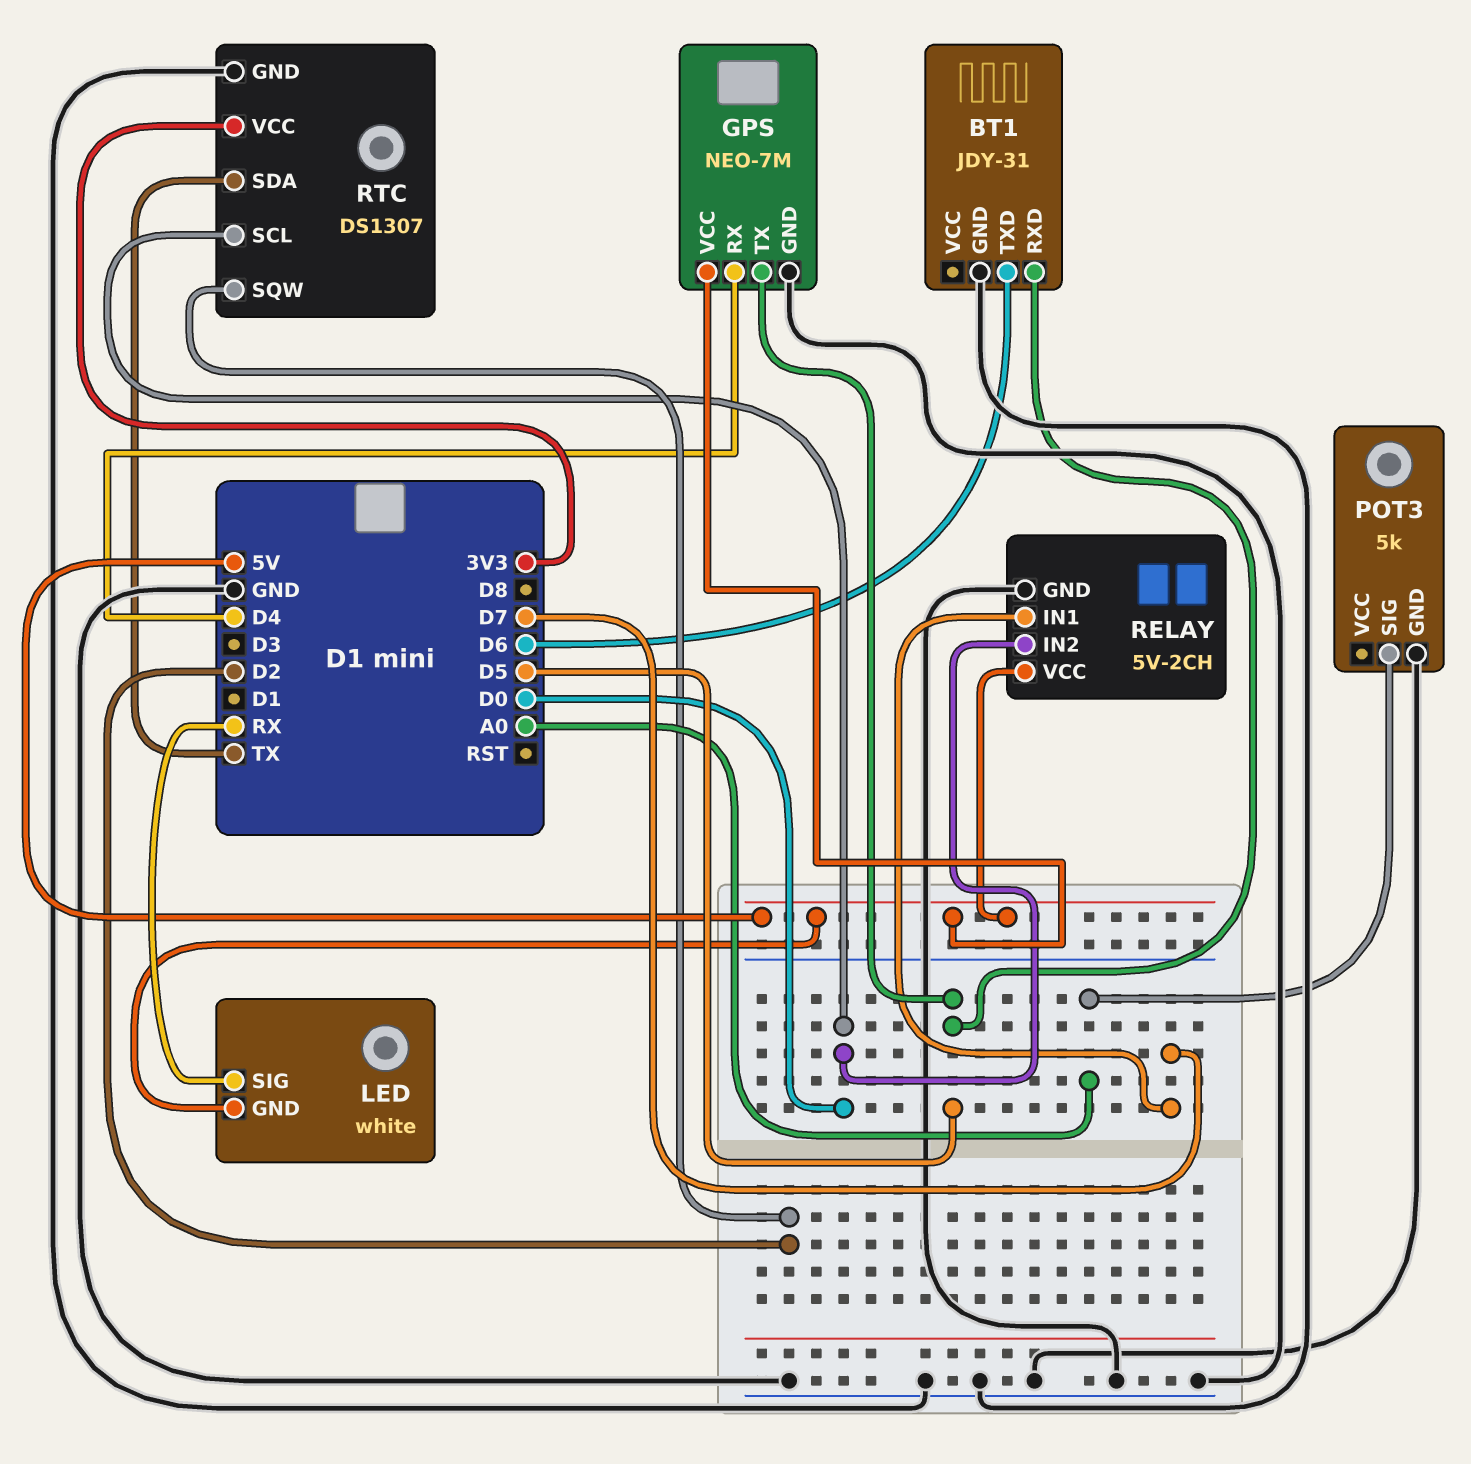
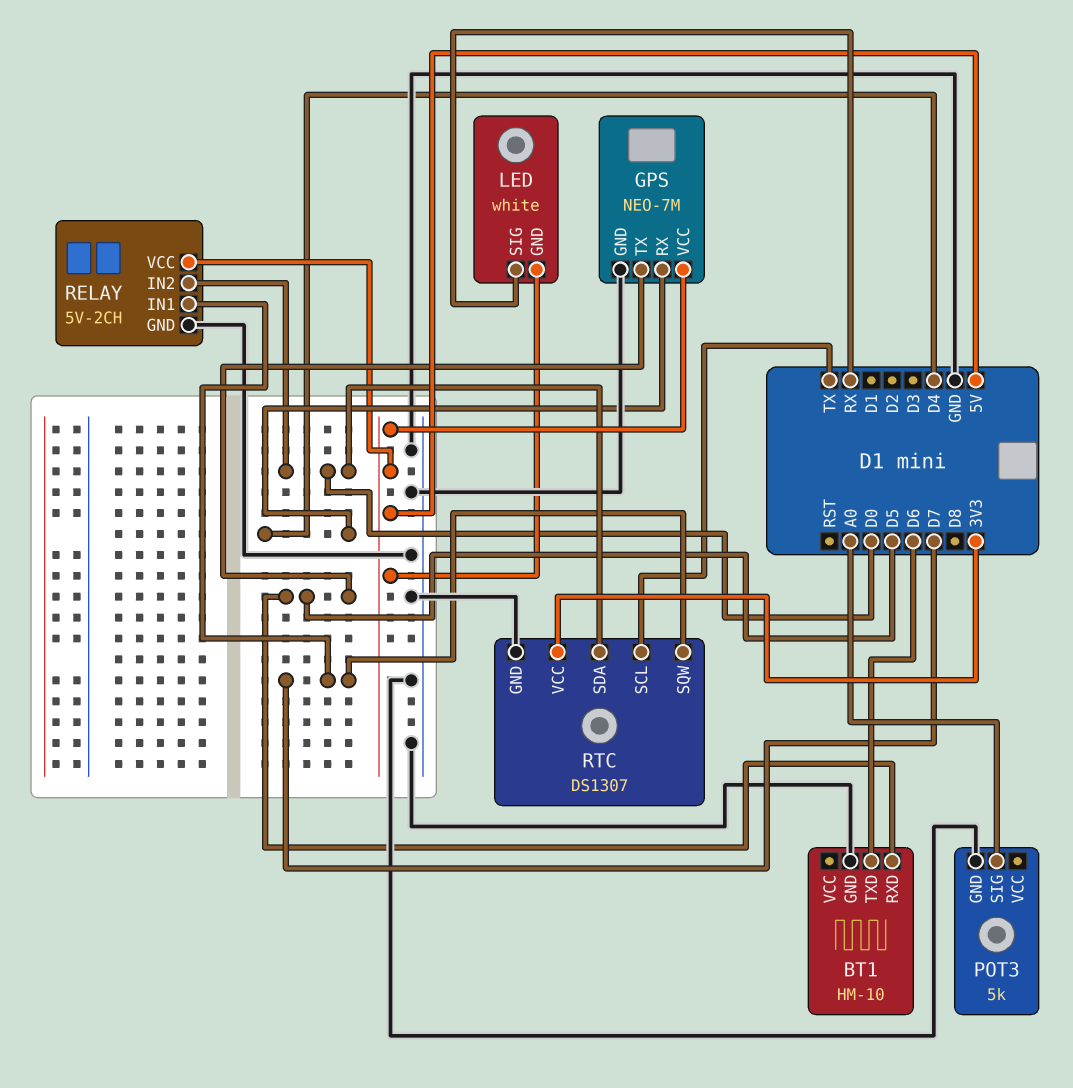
BT1: JDY-31 -> HM-10
RTC pin SCL: D0 -> TX
RTC pin SDA: TX -> D0
RTC pin SQW: D2 -> D7

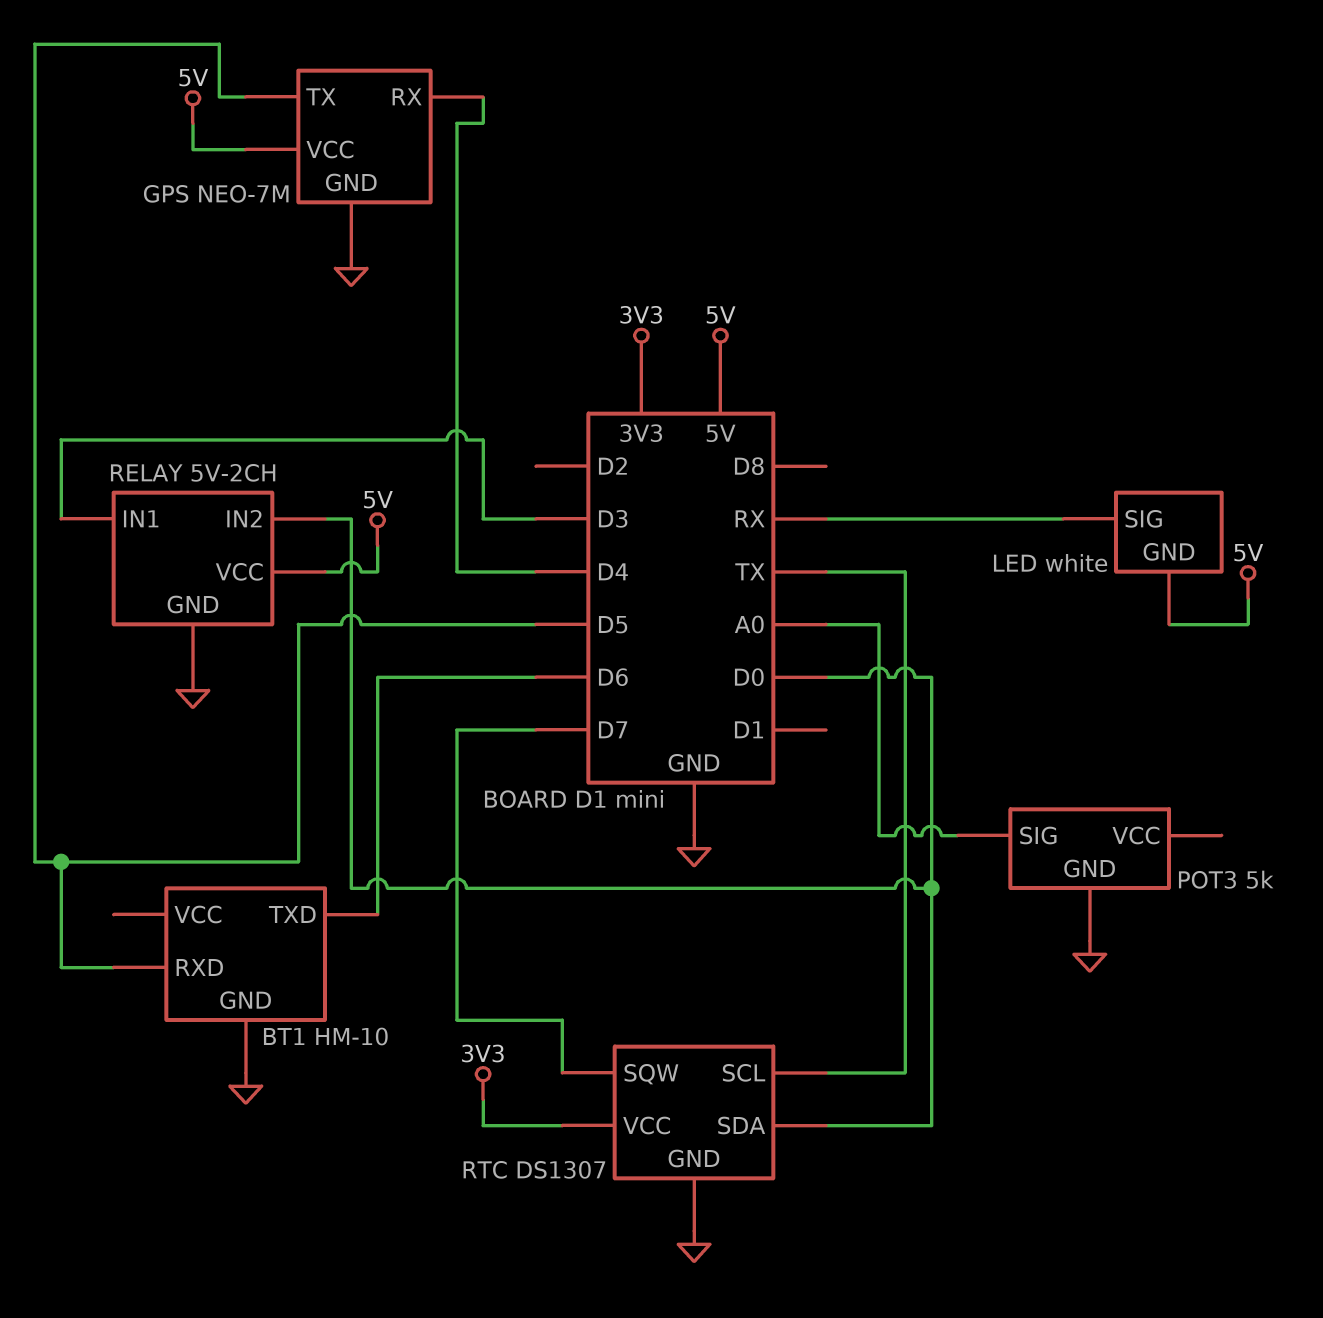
RELAY pin IN1: D7 -> D3

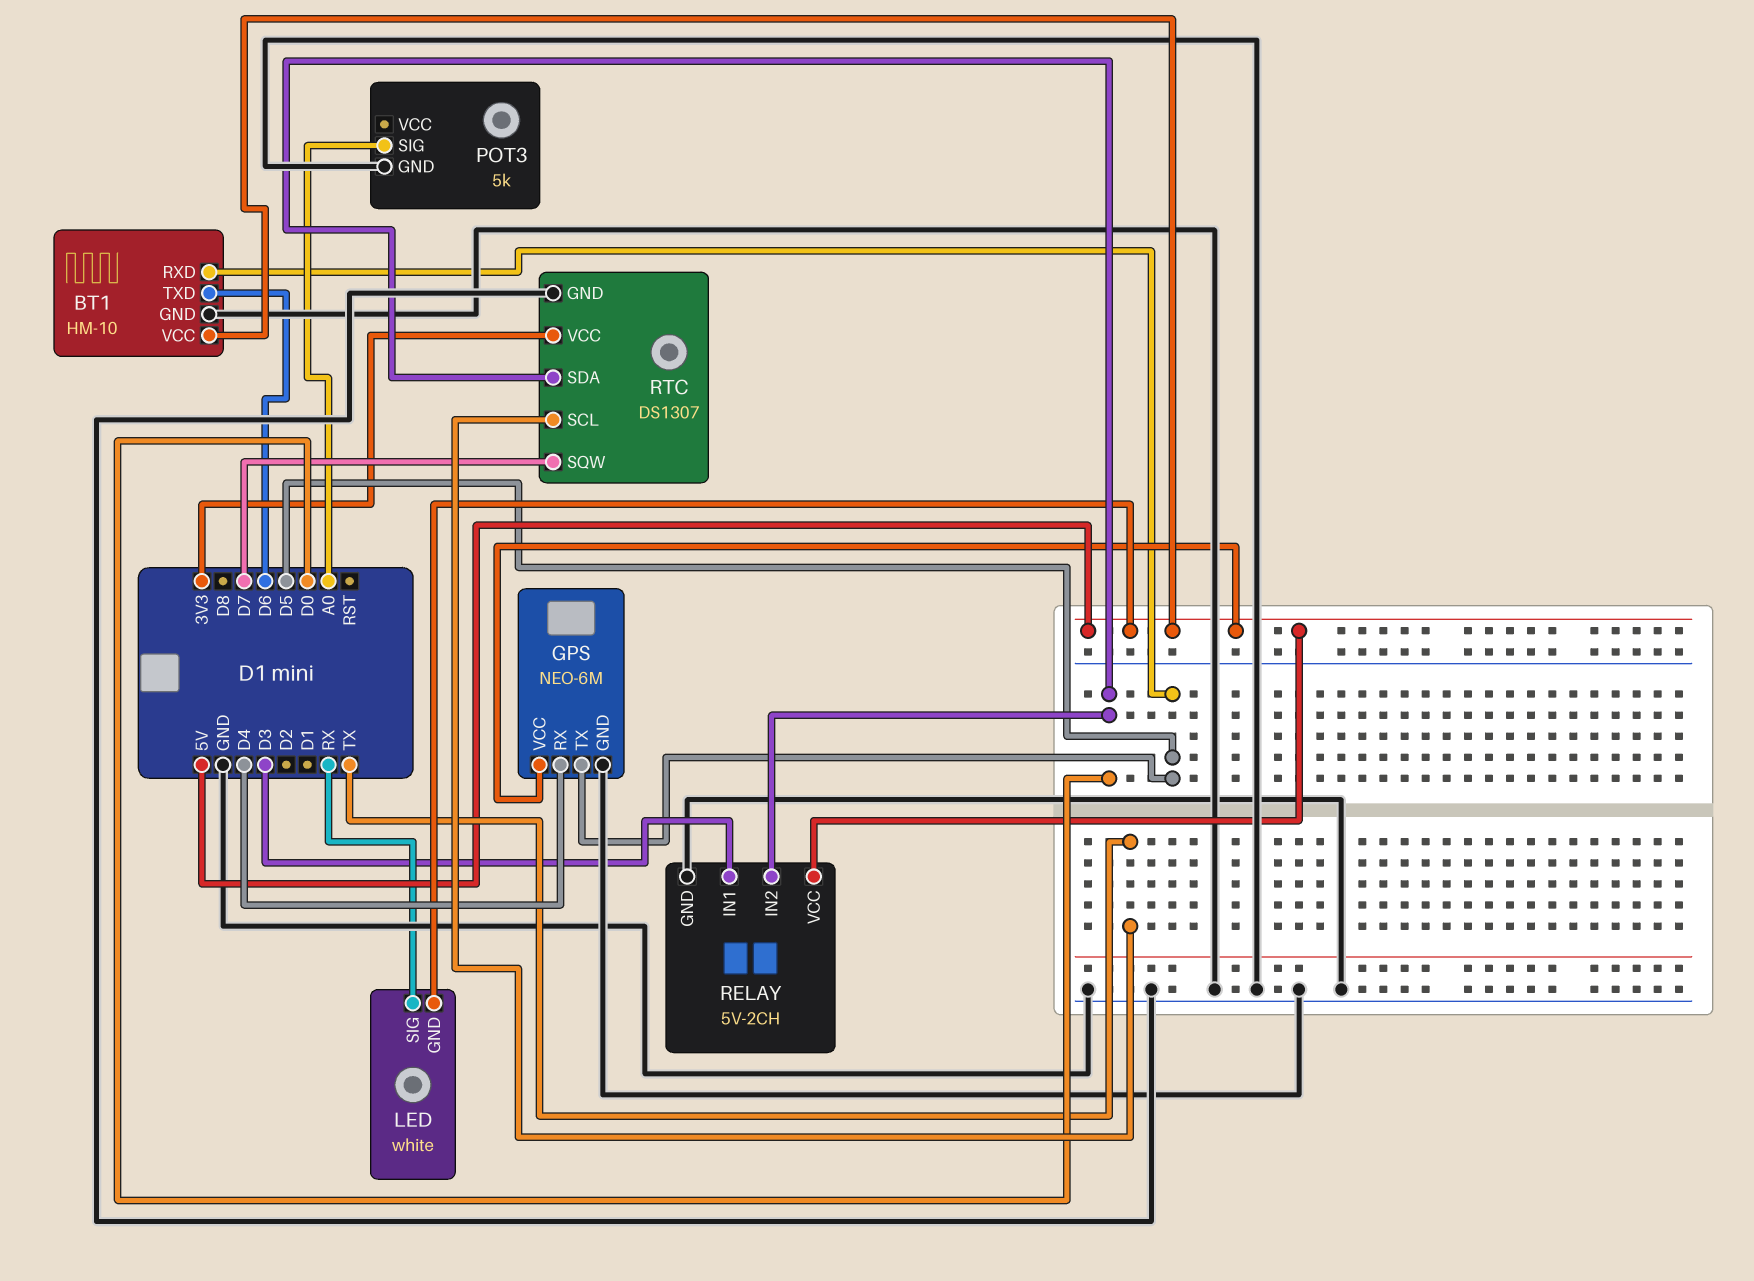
BT1 pin VCC: none -> 5V
GPS: NEO-7M -> NEO-6M

